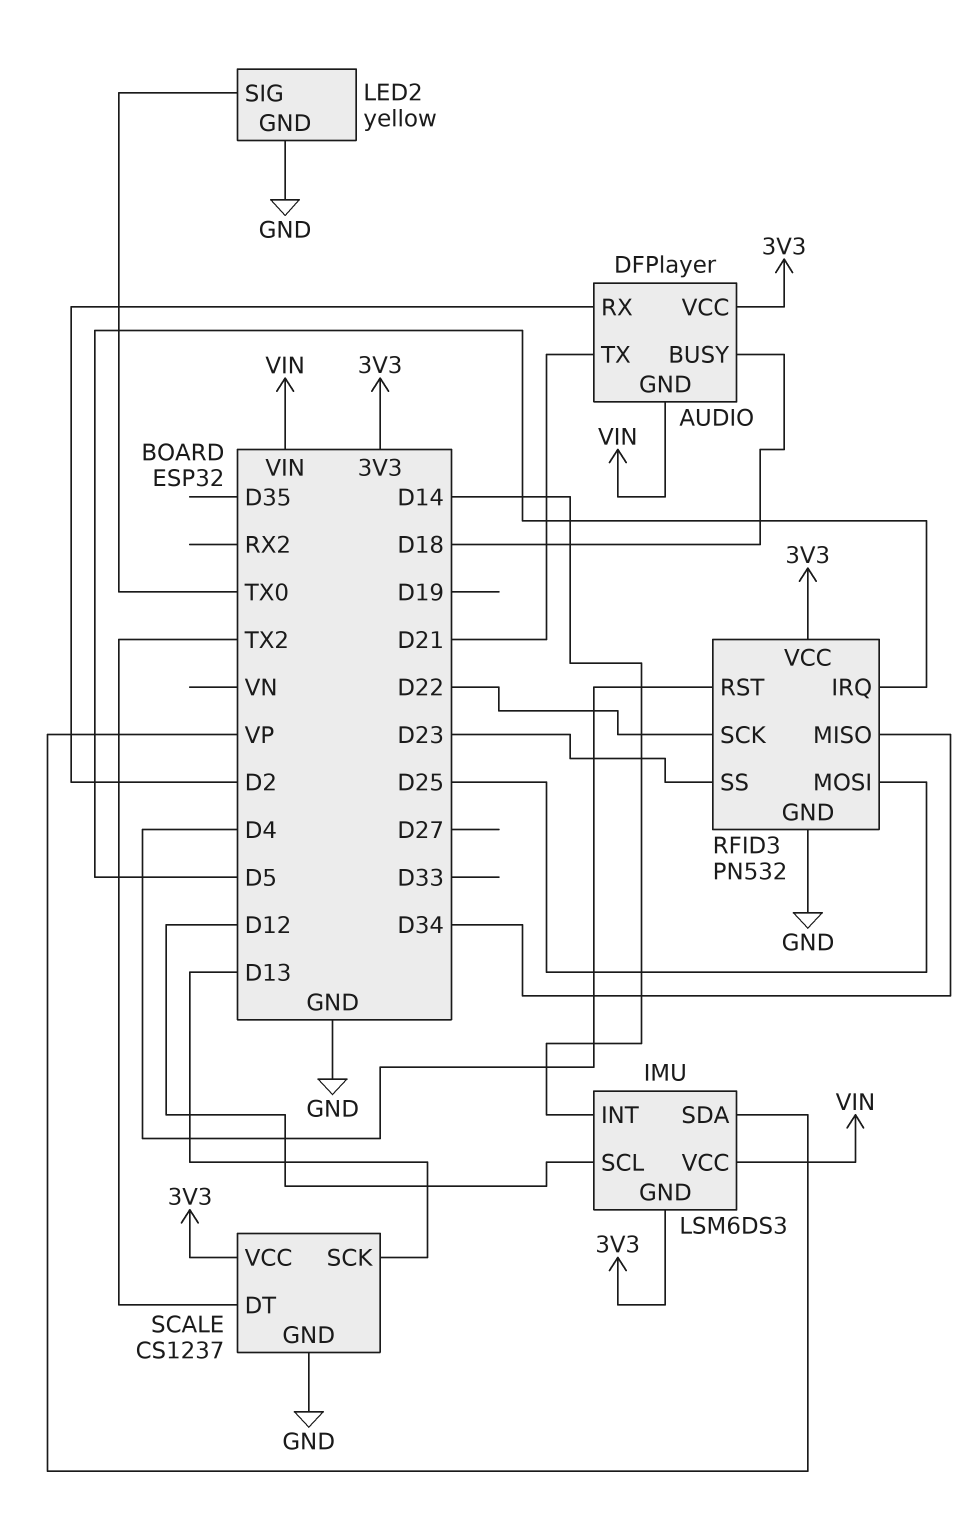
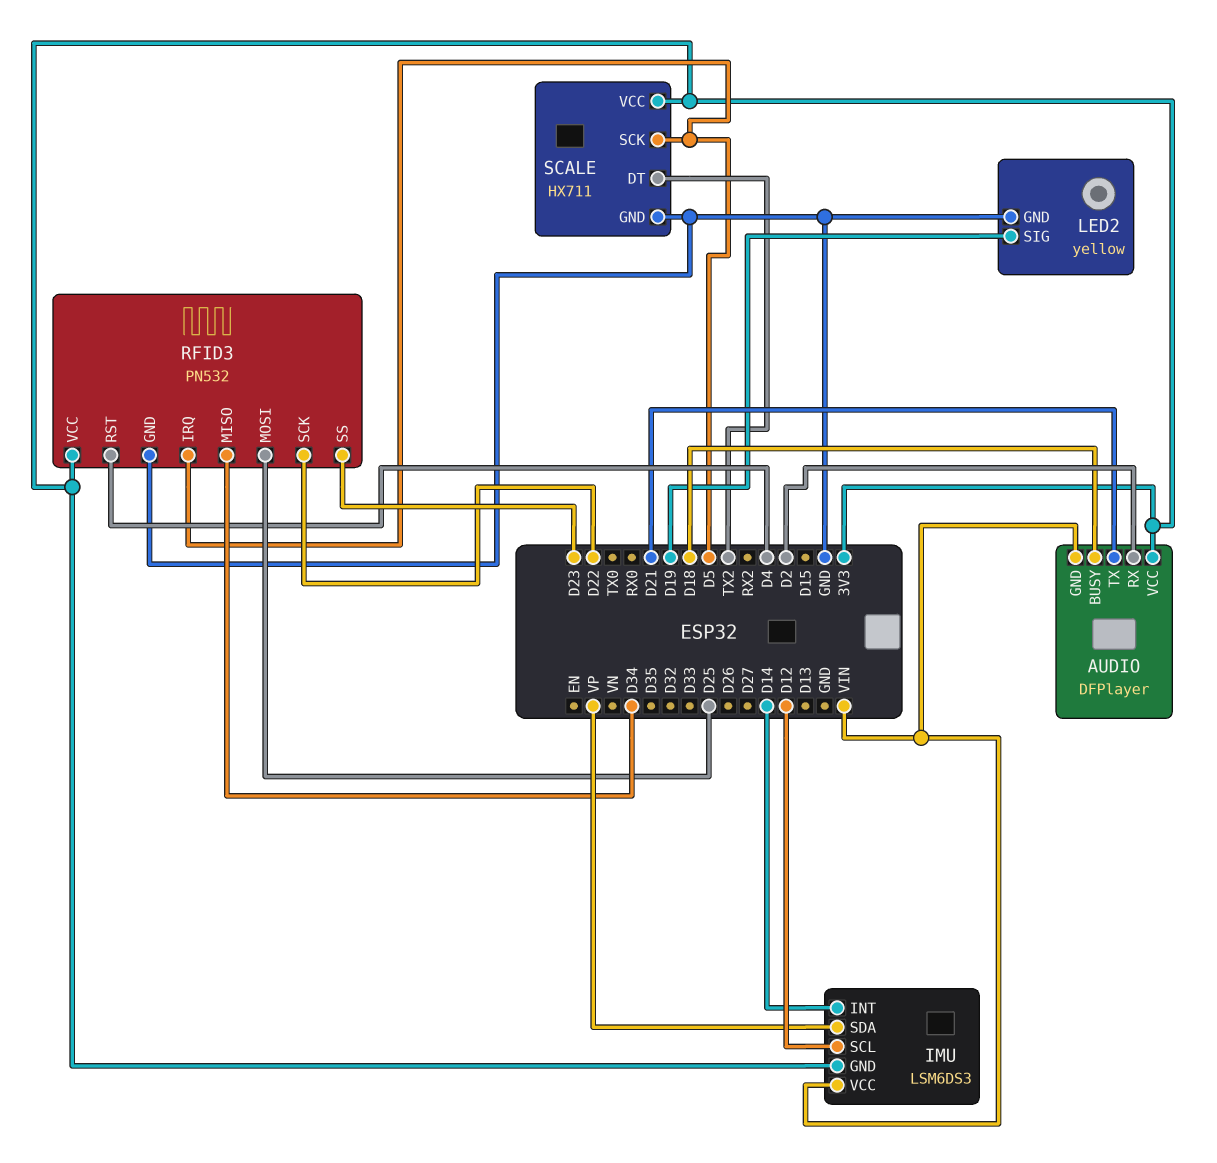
LED2 pin SIG: TX0 -> D19
SCALE: CS1237 -> HX711
SCALE pin SCK: D13 -> D5

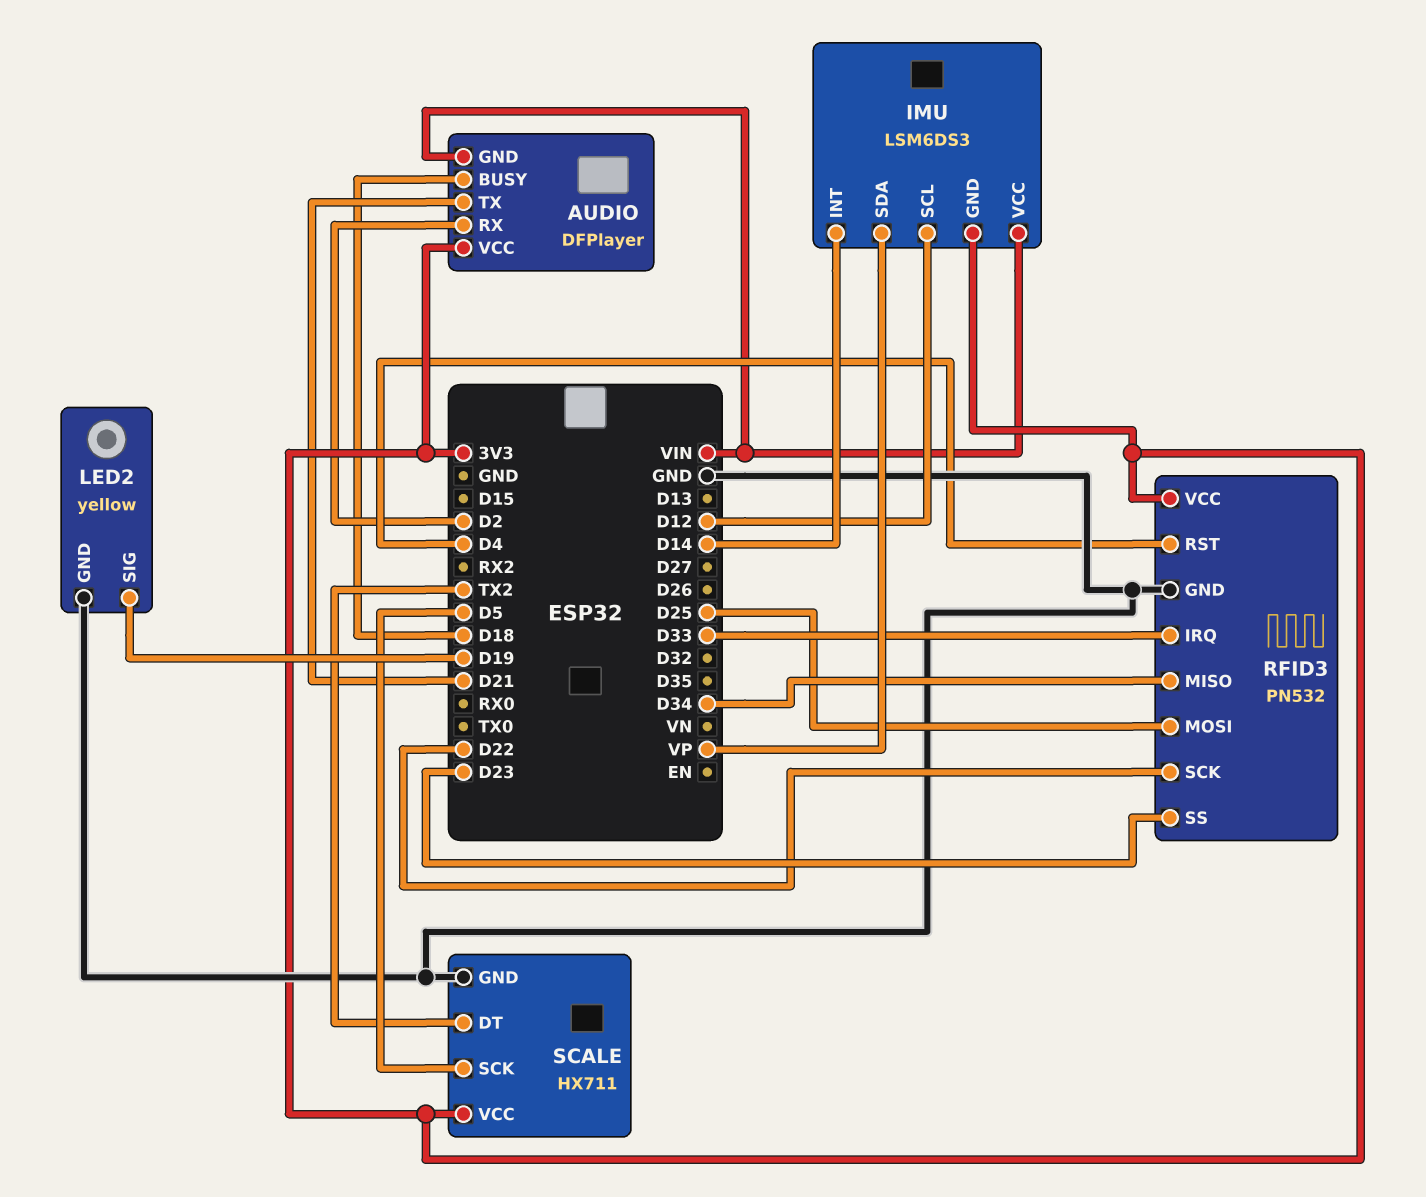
RFID3 pin IRQ: D5 -> D33

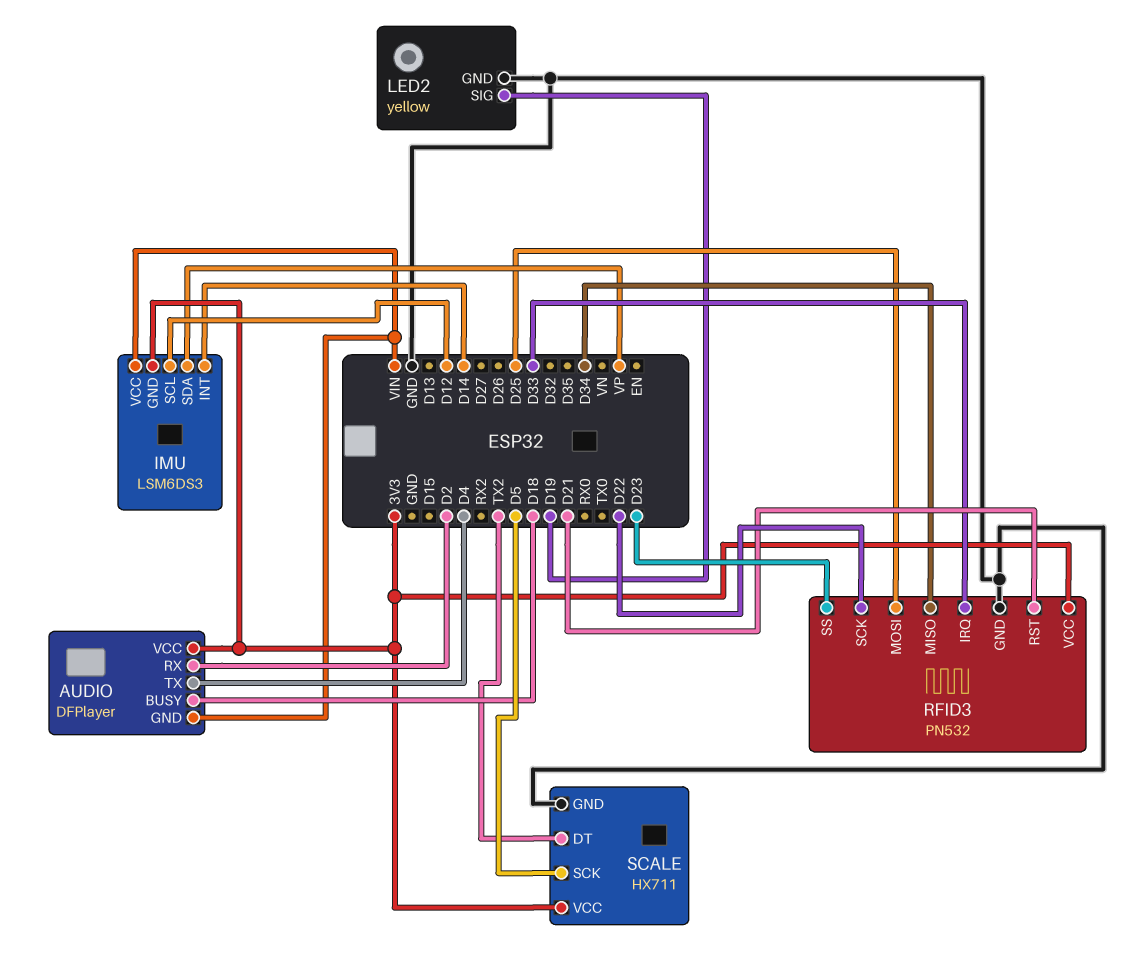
AUDIO pin TX: D21 -> D4
RFID3 pin RST: D4 -> D21

